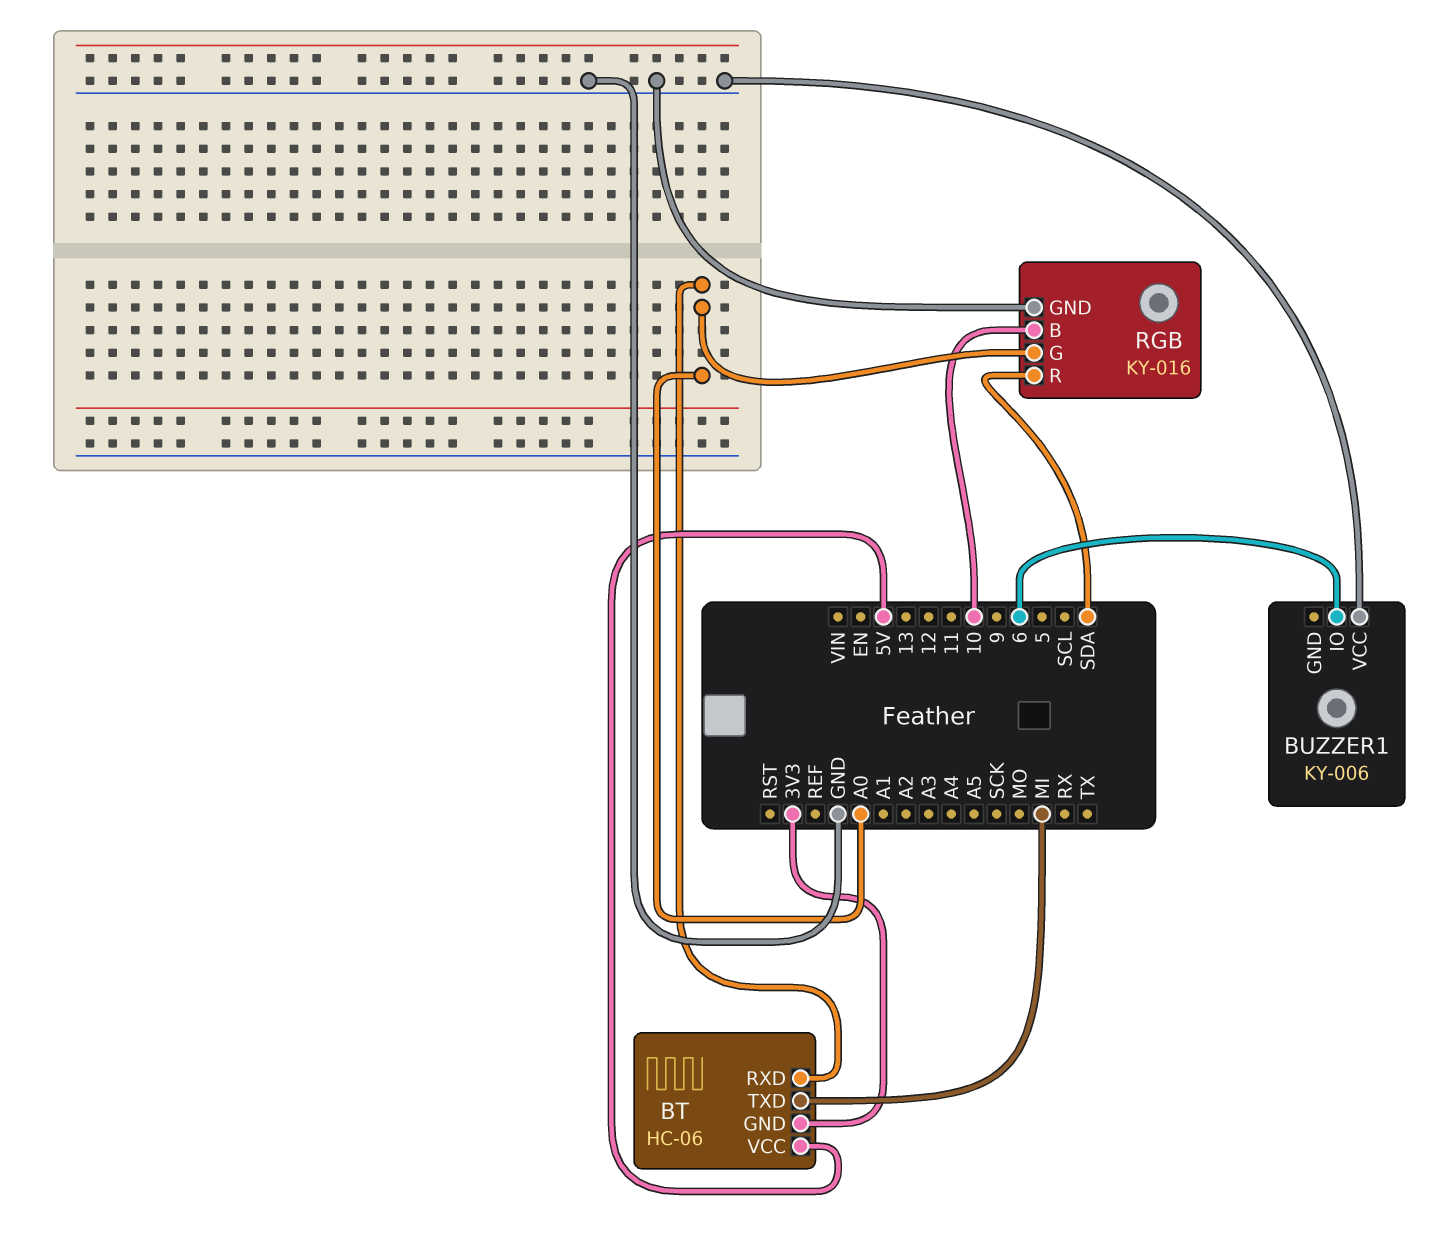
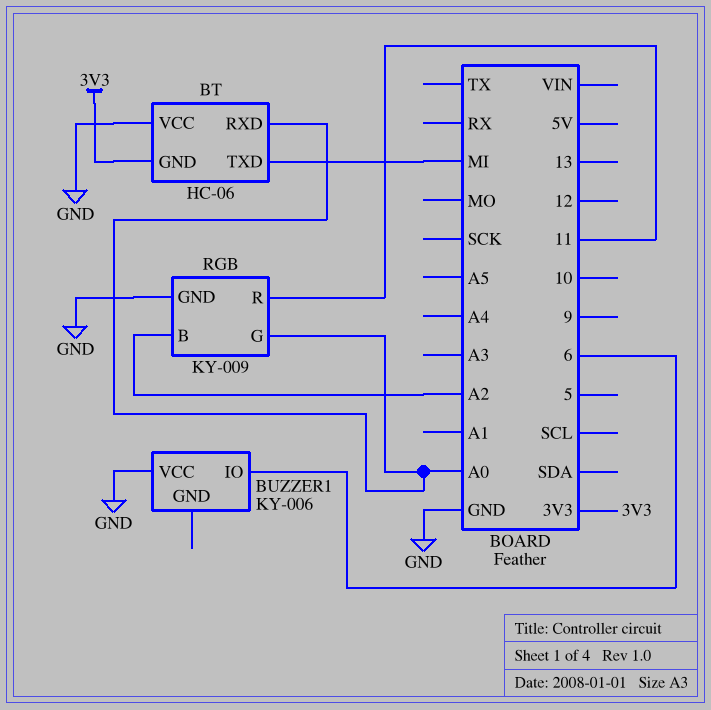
BT pin VCC: 5V -> GND
RGB: KY-016 -> KY-009
RGB pin B: 10 -> A2
RGB pin R: SDA -> 11

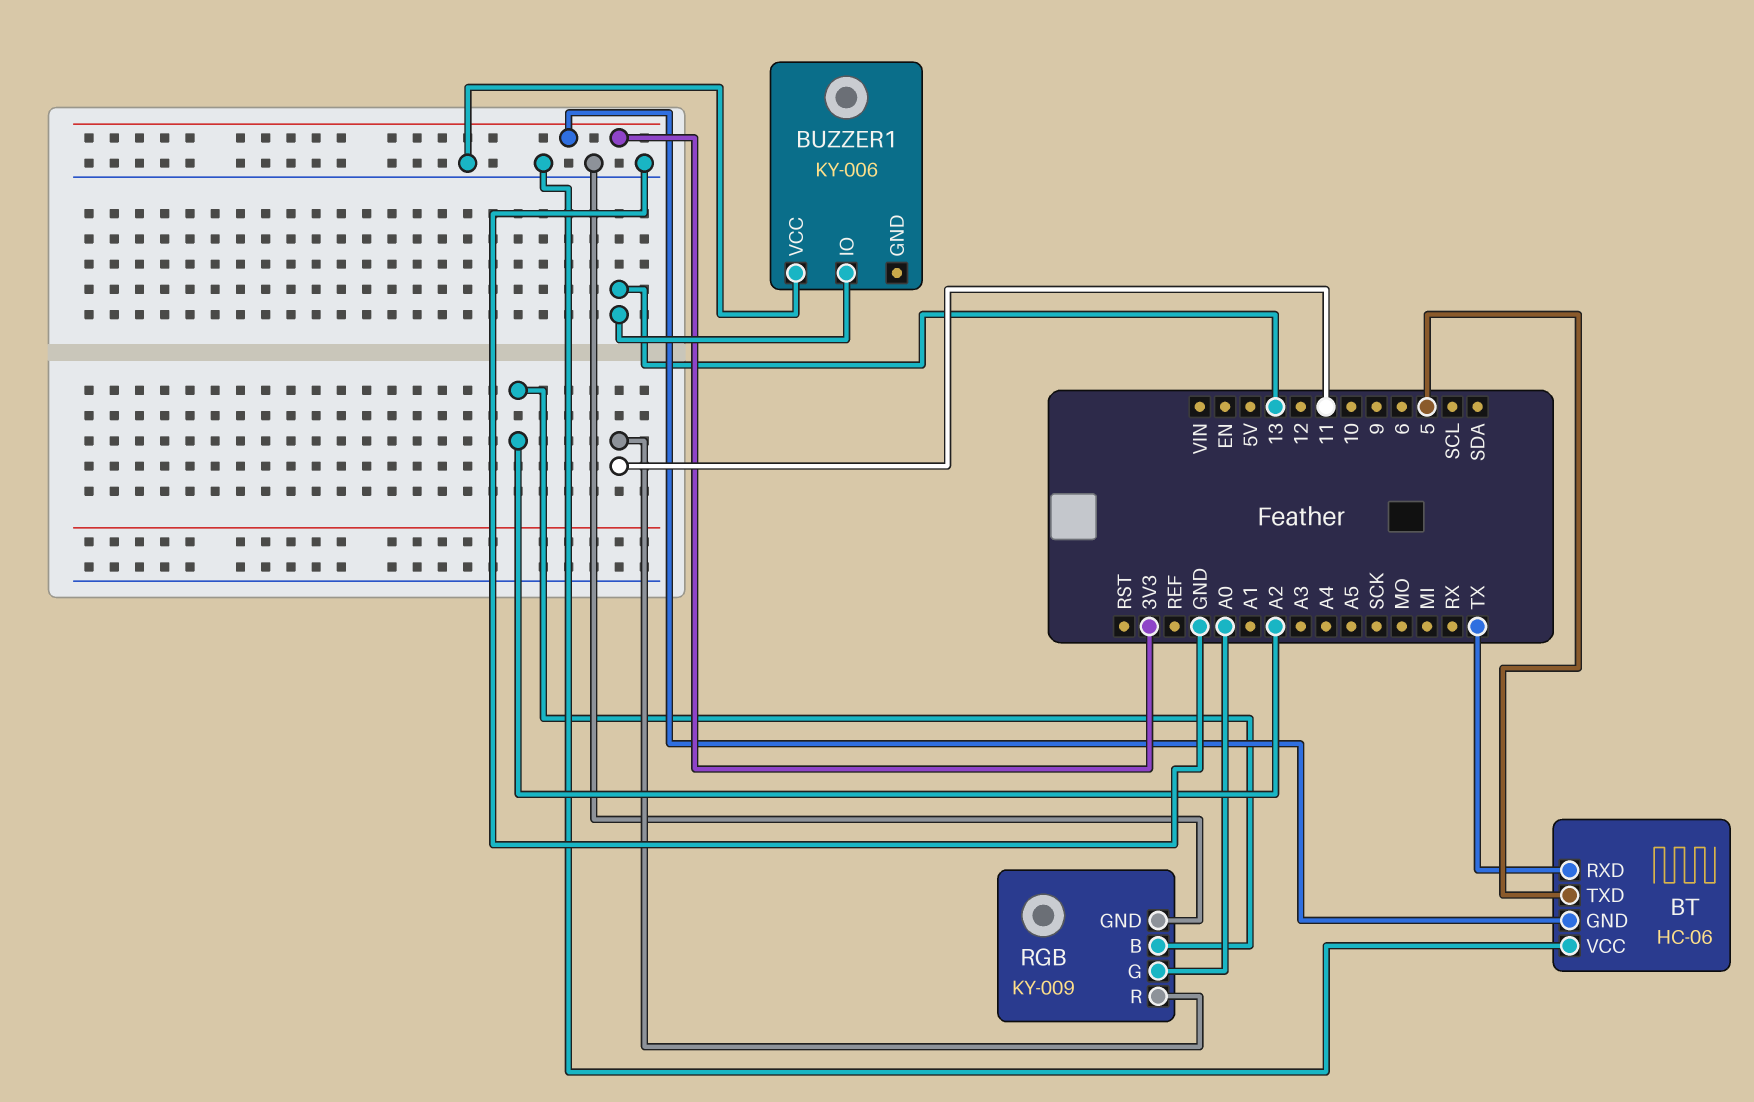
BT pin RXD: A0 -> TX
BT pin TXD: MI -> 5
BUZZER1 pin IO: 6 -> 13

